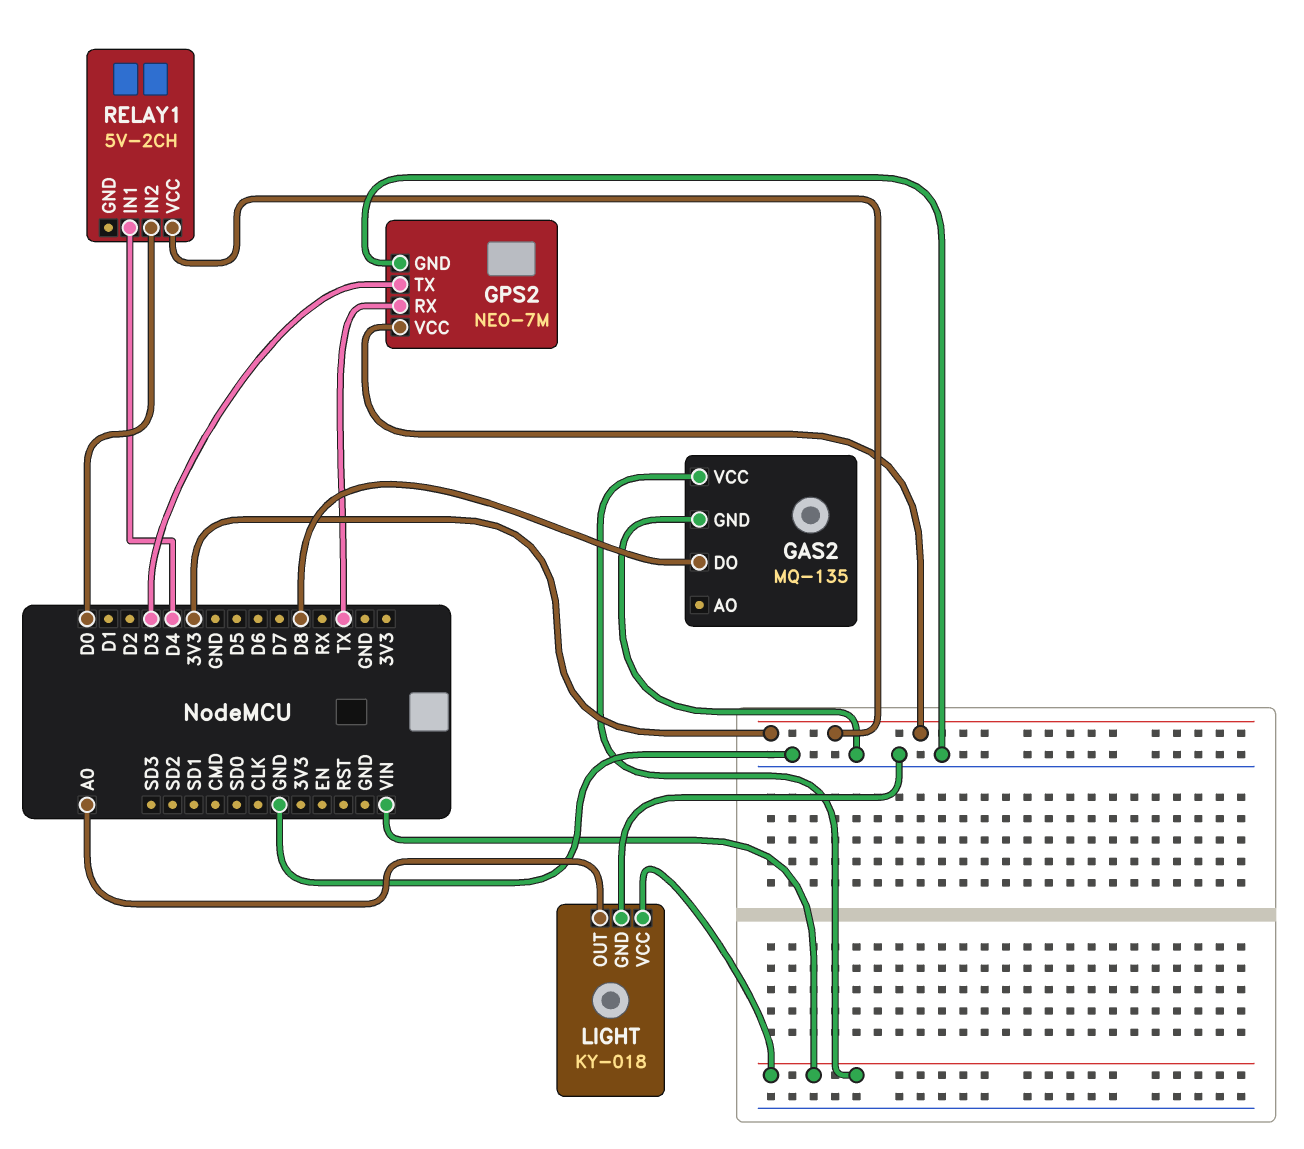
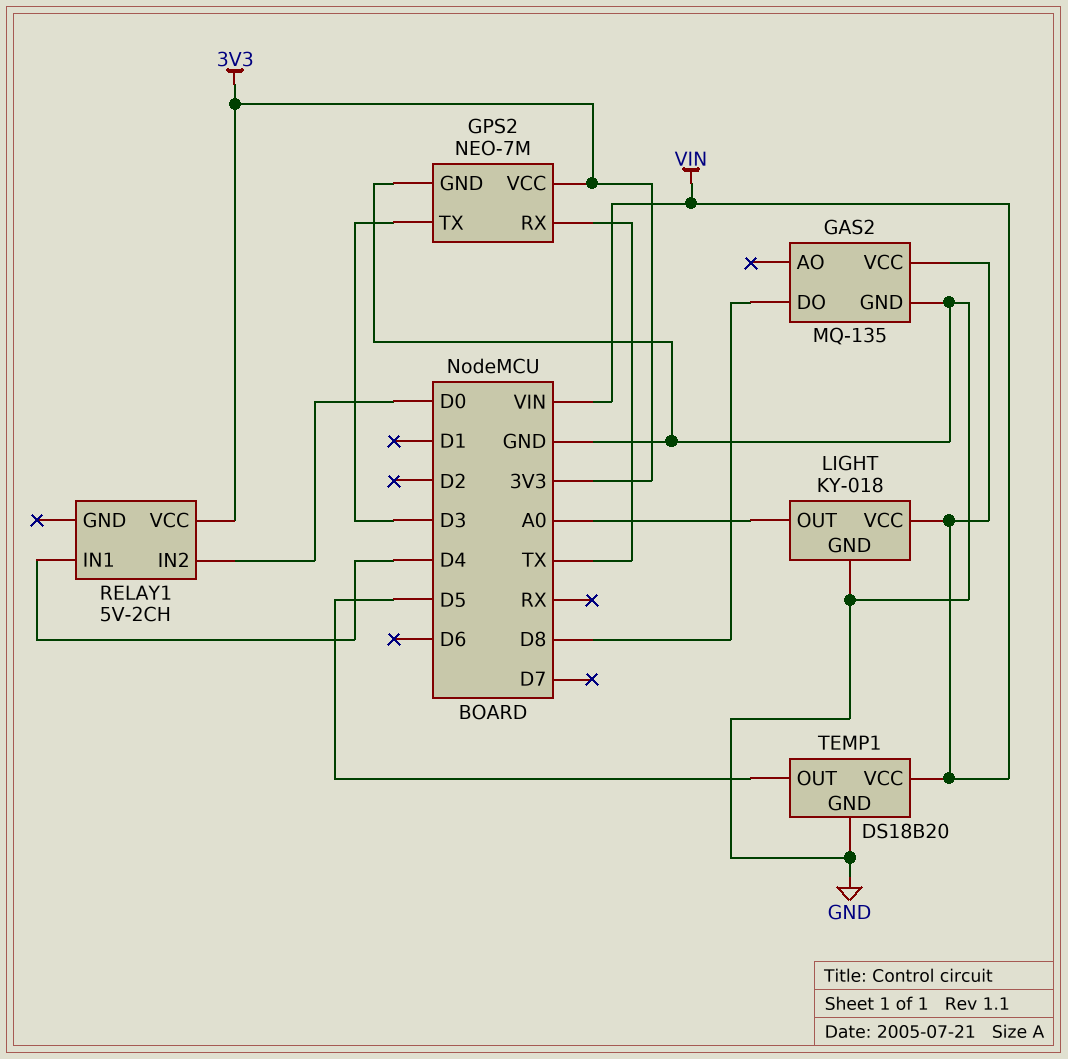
TEMP1: none -> DS18B20
TEMP1 pin GND: none -> GND
TEMP1 pin OUT: none -> D5
TEMP1 pin VCC: none -> VIN

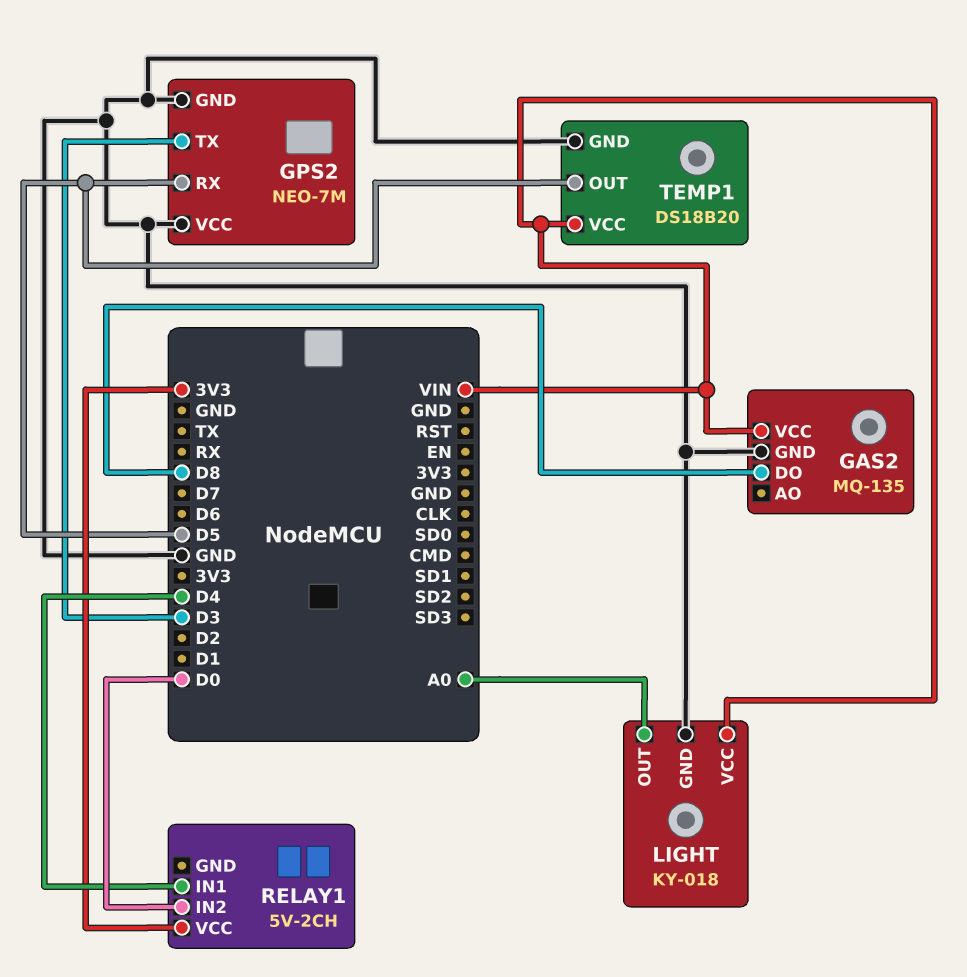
GPS2 pin RX: TX -> D5
GPS2 pin VCC: 3V3 -> GND

